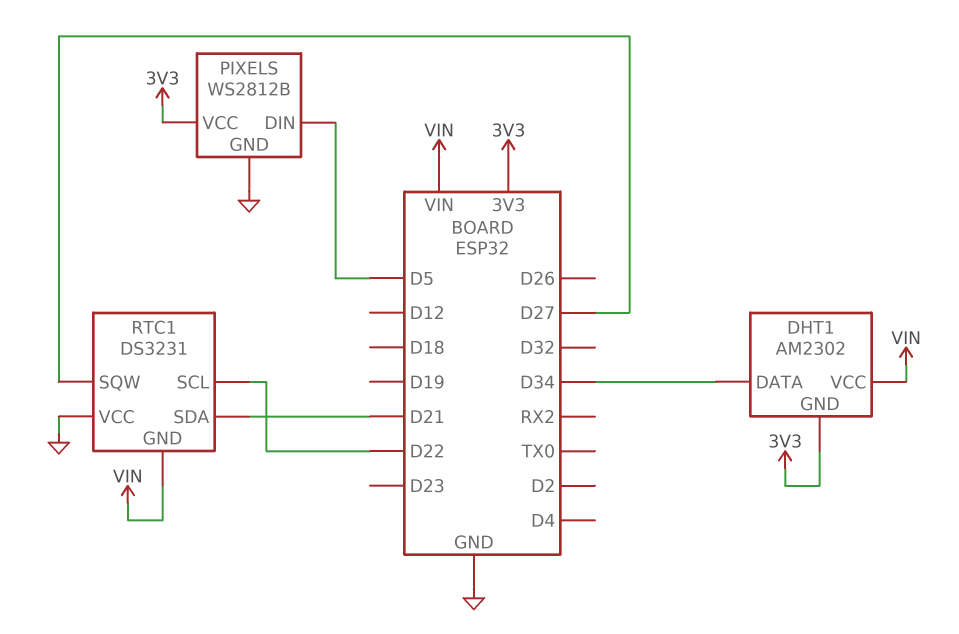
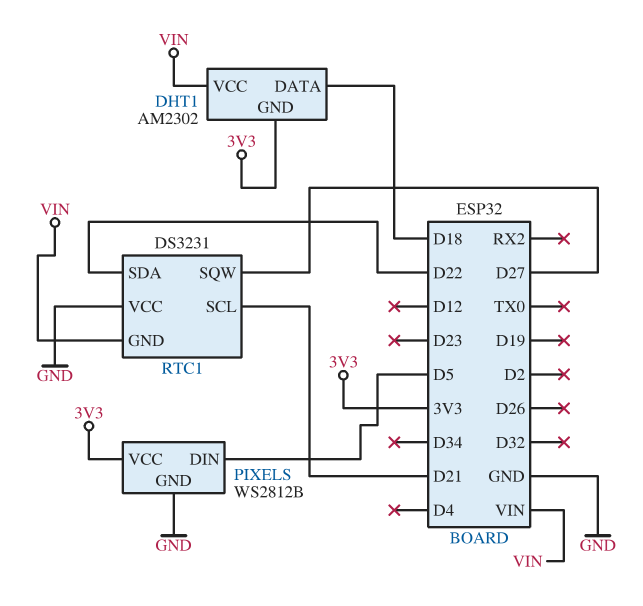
DHT1 pin DATA: D34 -> D18
RTC1 pin SCL: D22 -> D21
RTC1 pin SDA: D21 -> D22

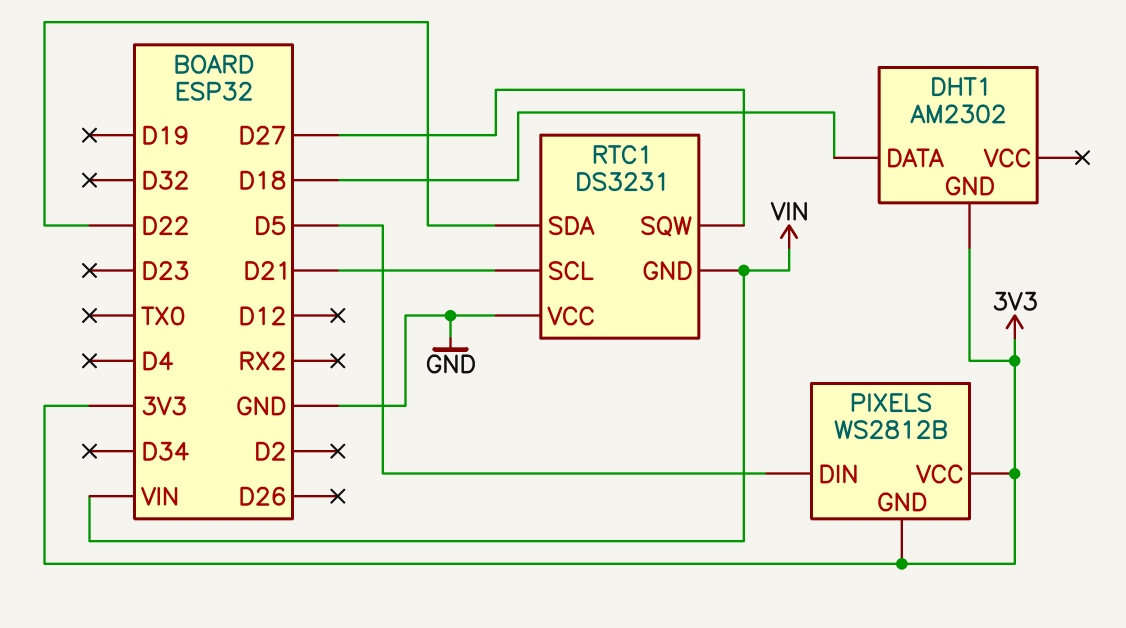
DHT1 pin VCC: VIN -> none
PIXELS pin GND: GND -> 3V3

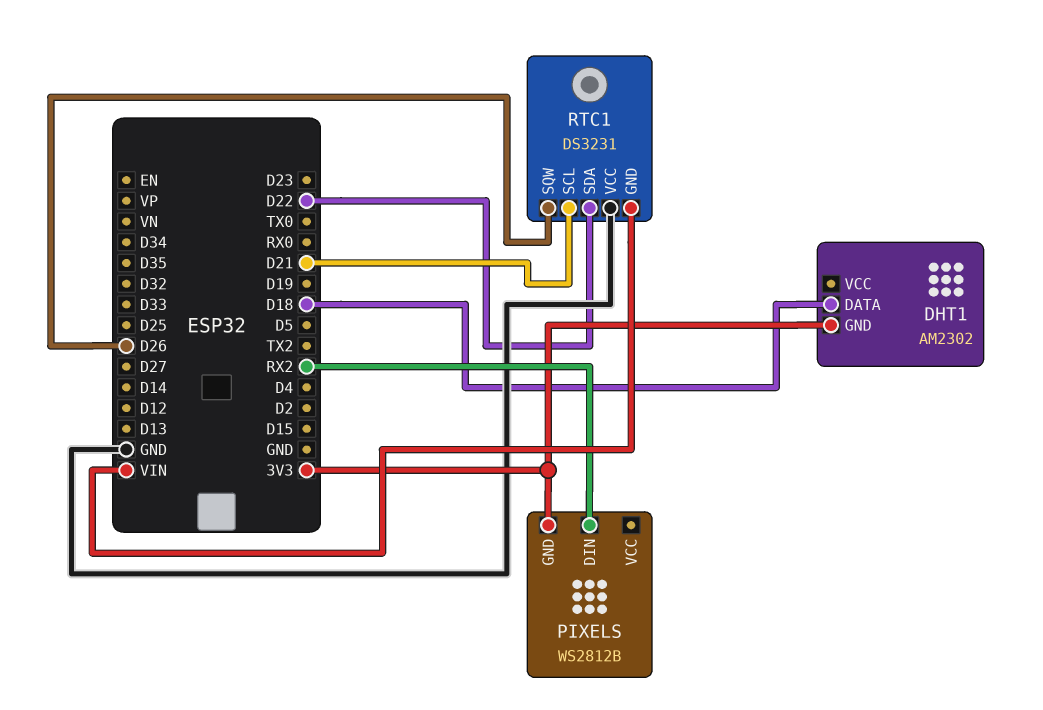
PIXELS pin DIN: D5 -> RX2
PIXELS pin VCC: 3V3 -> none
RTC1 pin SQW: D27 -> D26

